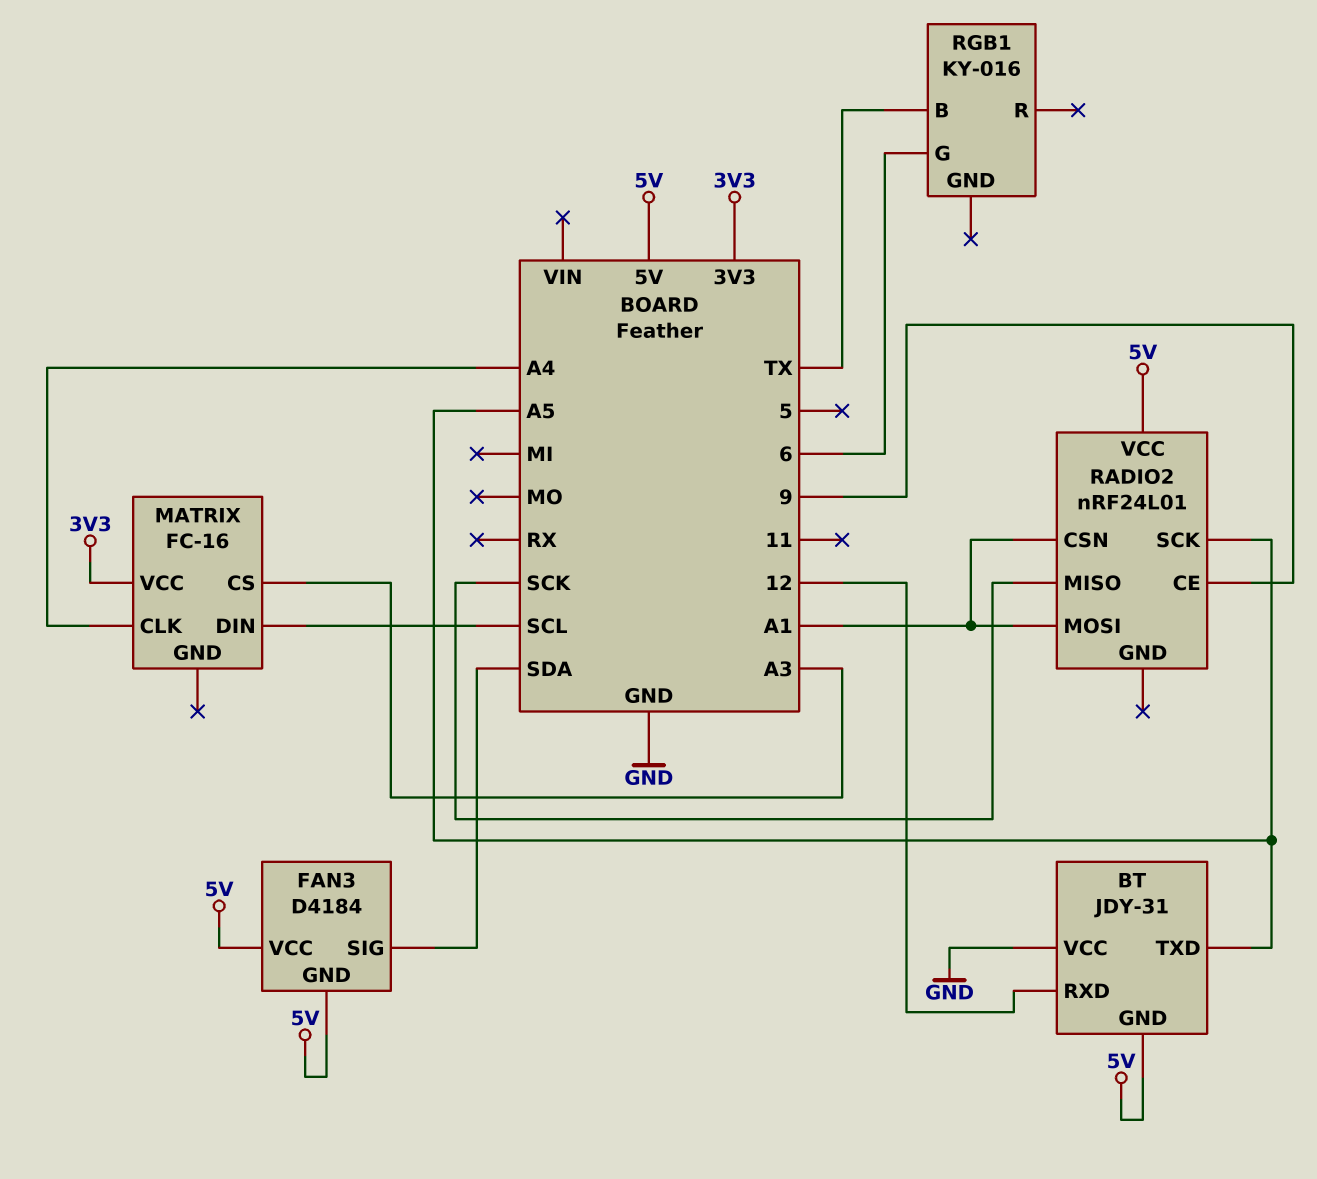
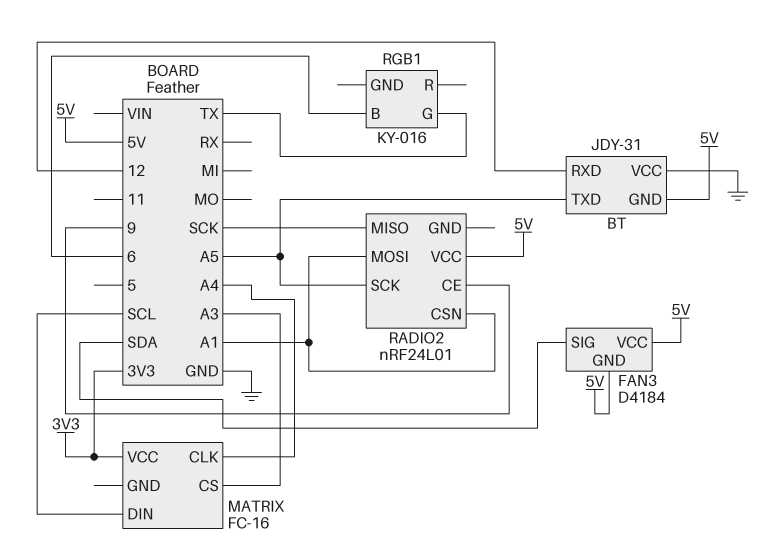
RGB1 pin B: TX -> 6
RGB1 pin G: 6 -> TX

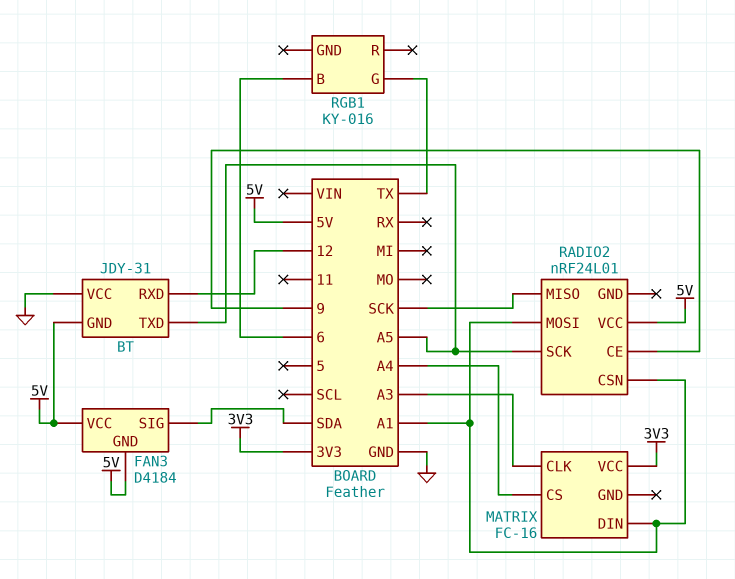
MATRIX pin CLK: A4 -> A3
MATRIX pin CS: A3 -> A4
MATRIX pin DIN: SCL -> A1

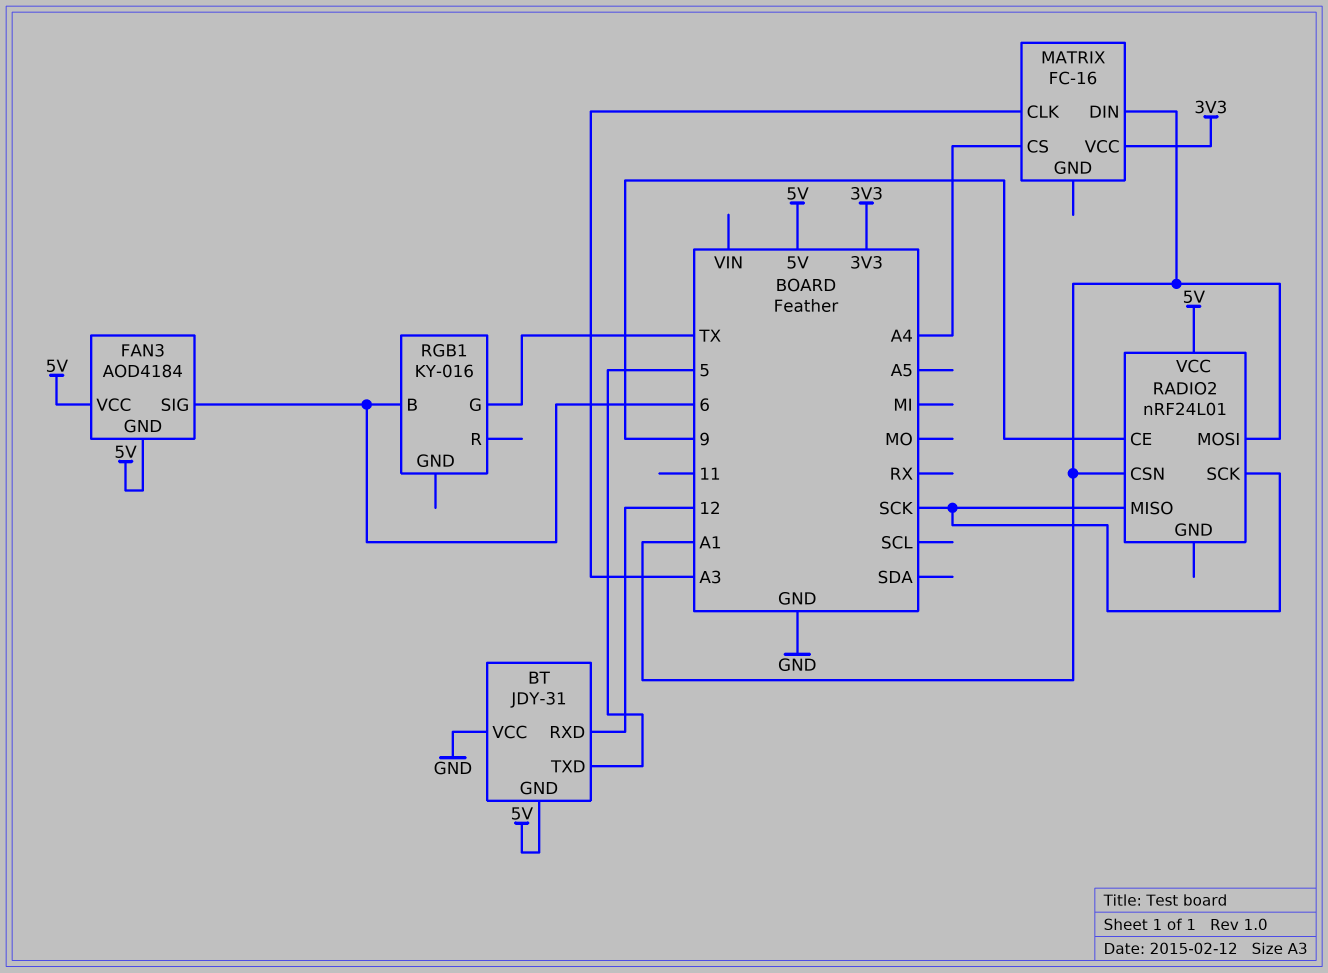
BT pin TXD: A5 -> 5
FAN3: D4184 -> AOD4184
FAN3 pin SIG: SDA -> 6
RADIO2 pin SCK: A5 -> SCK

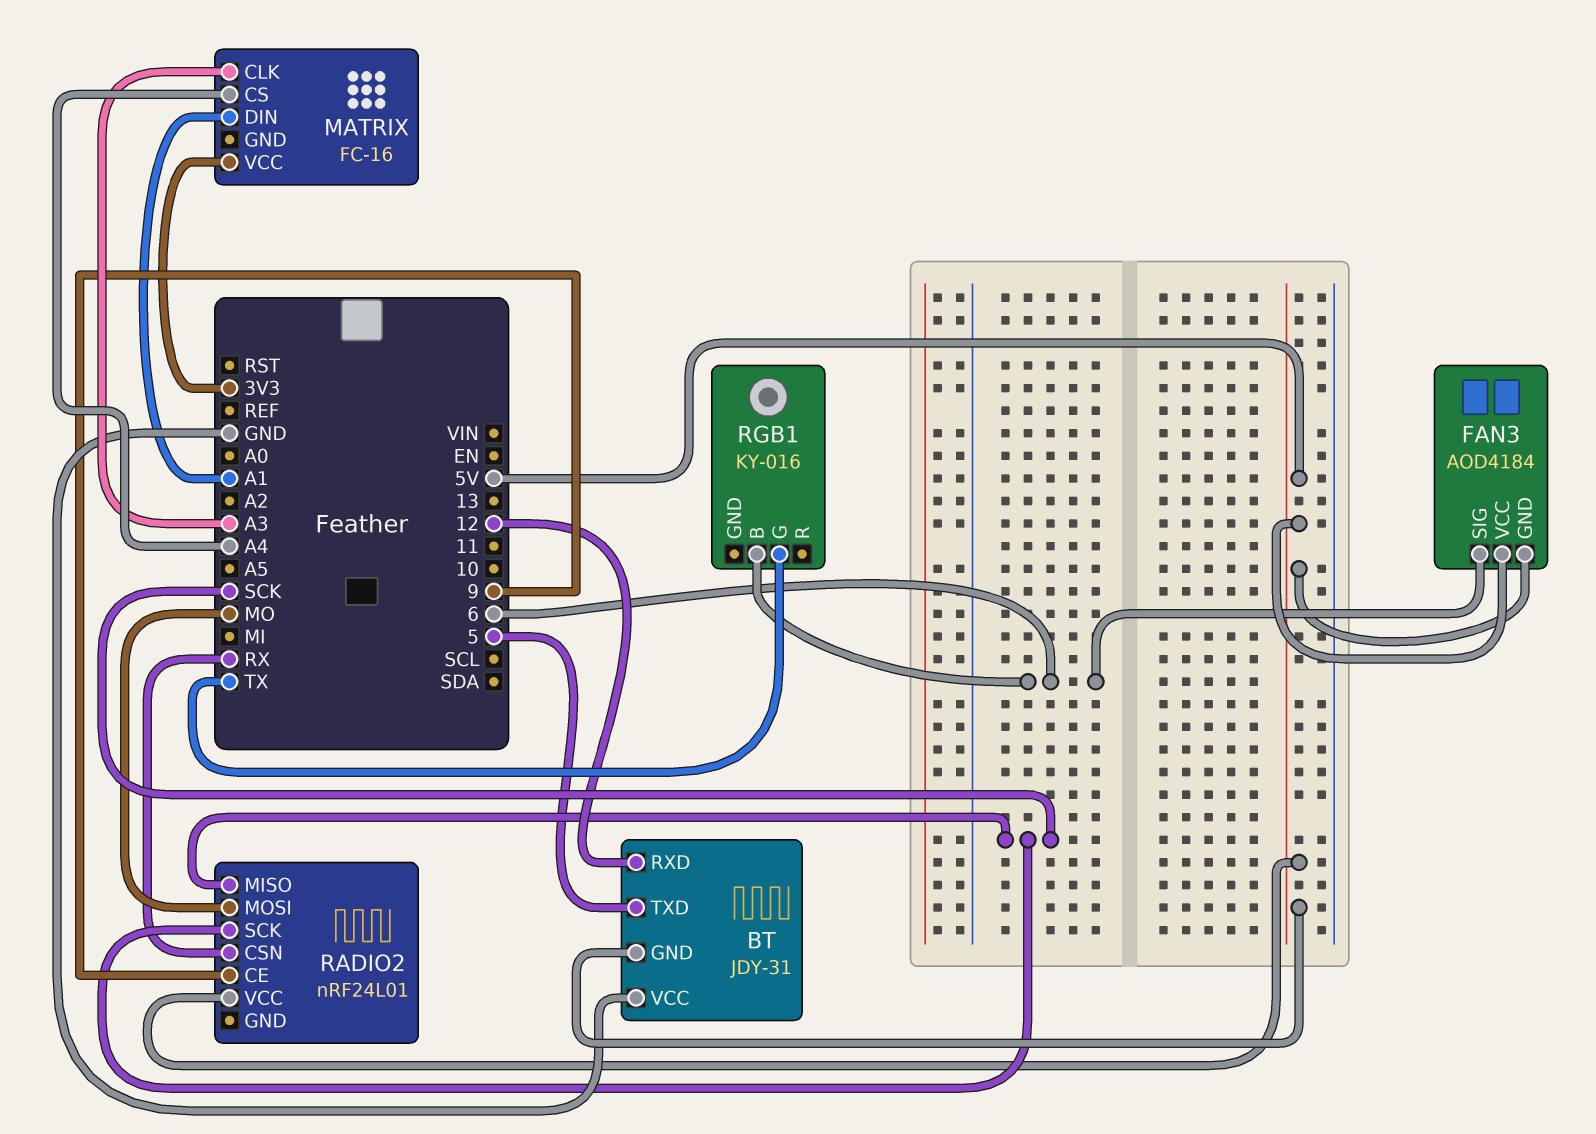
RADIO2 pin CSN: A1 -> RX
RADIO2 pin MOSI: A1 -> MO

